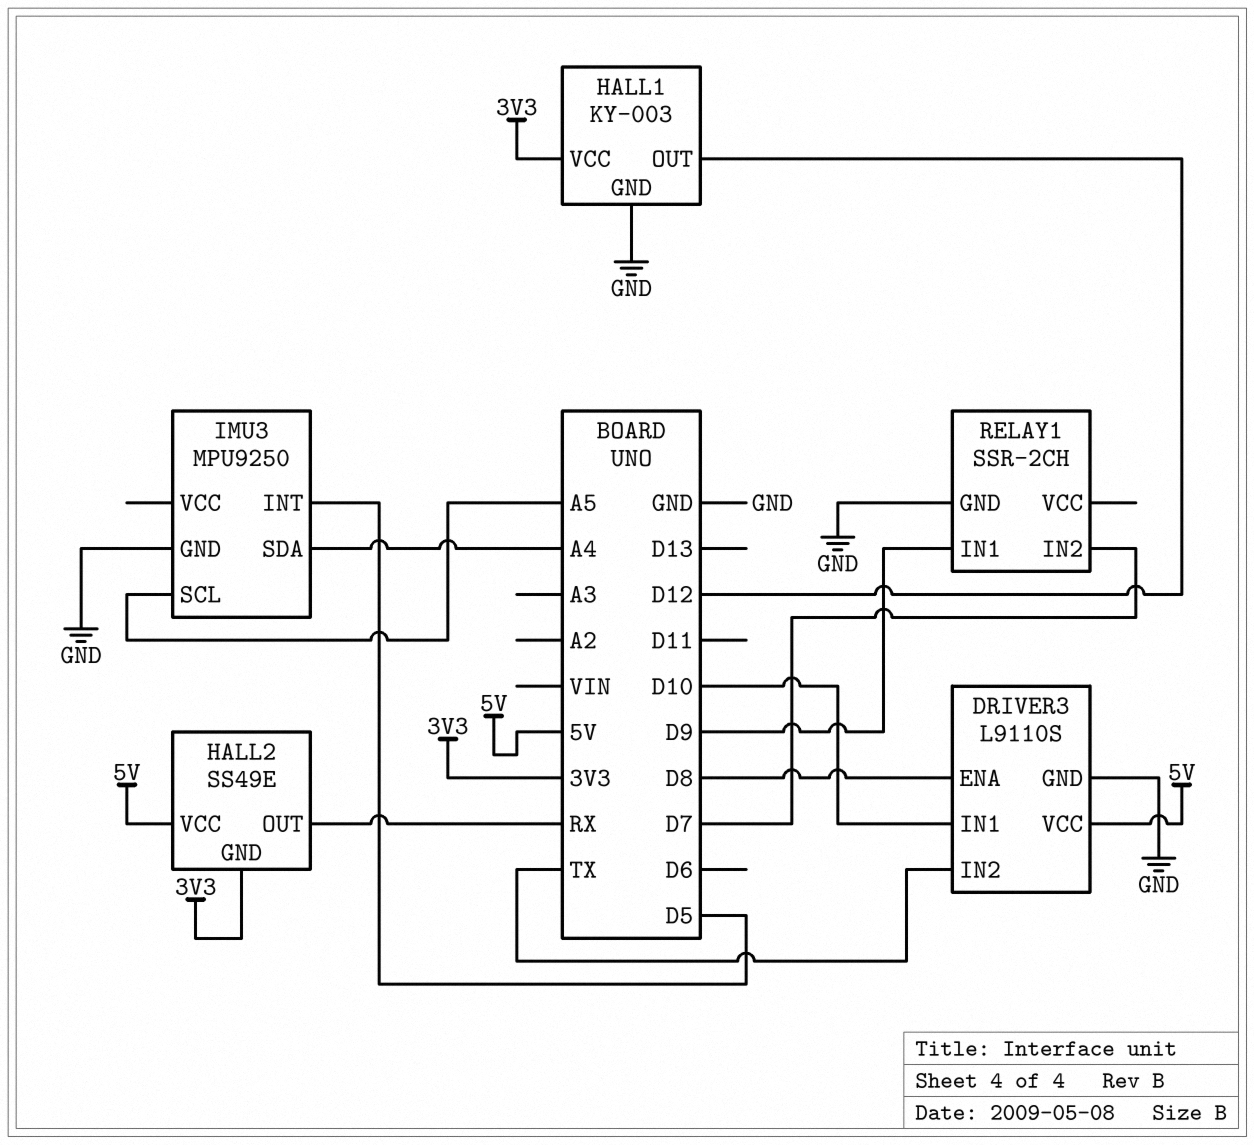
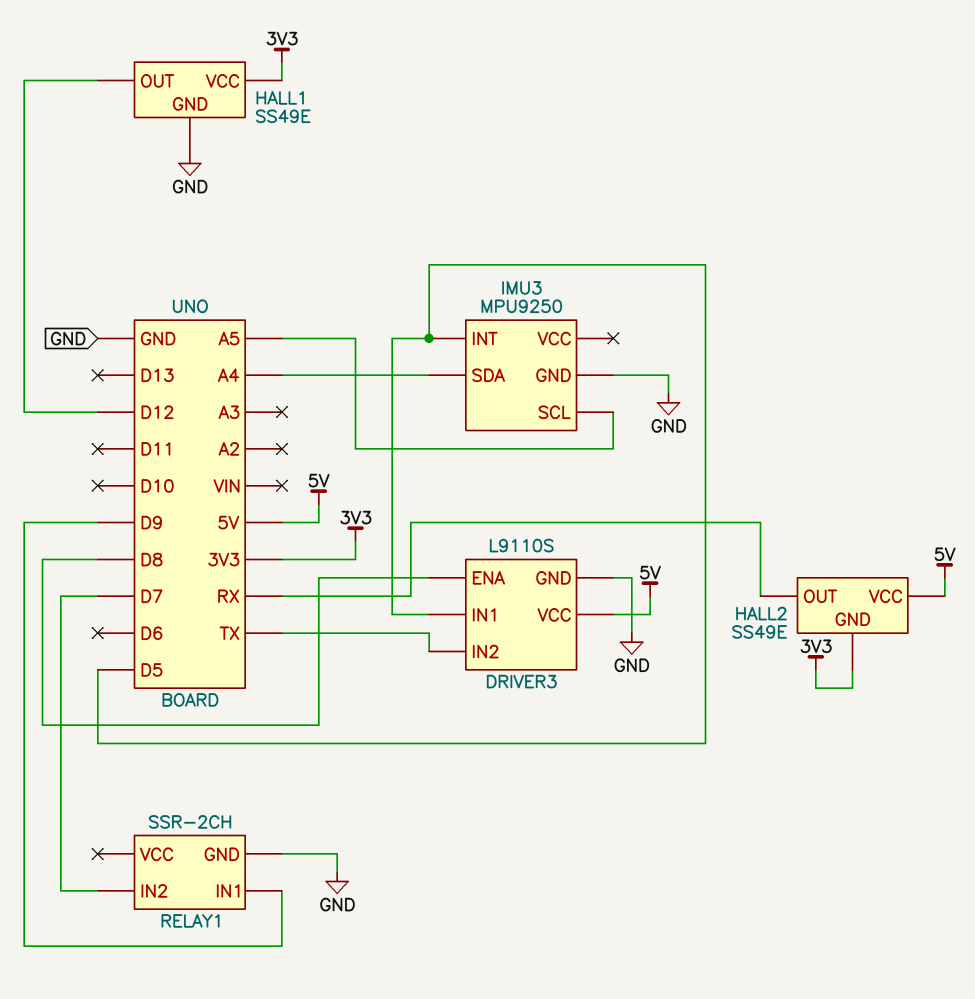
DRIVER3 pin IN1: D10 -> D5
HALL1: KY-003 -> SS49E

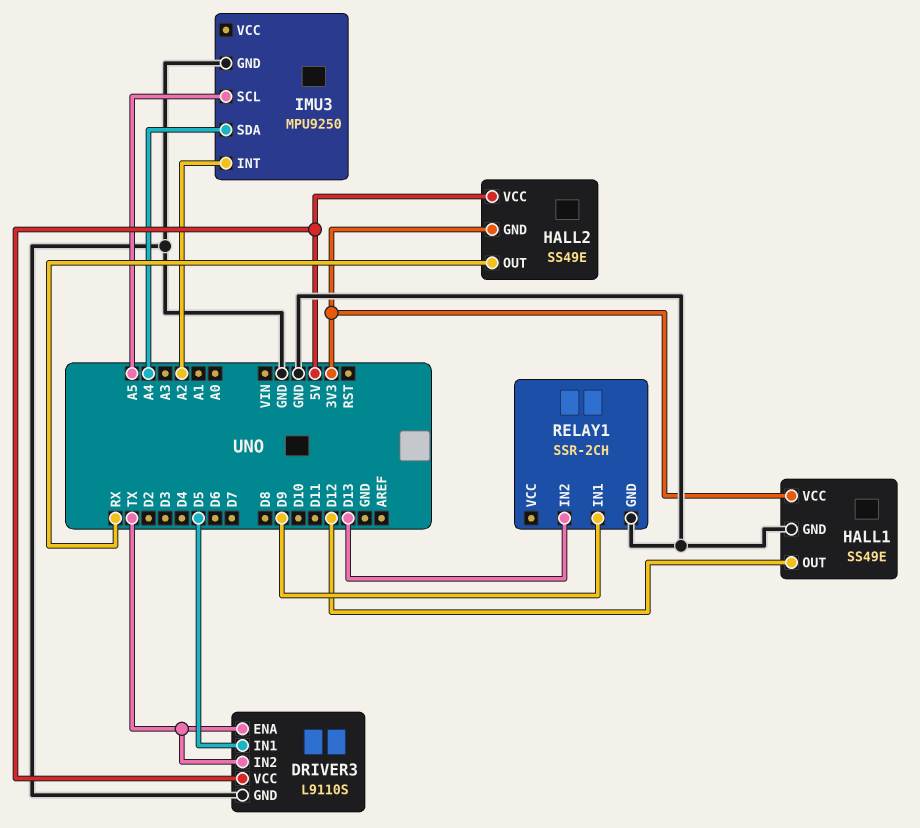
DRIVER3 pin ENA: D8 -> TX
IMU3 pin INT: D5 -> A2
RELAY1 pin IN2: D7 -> D13

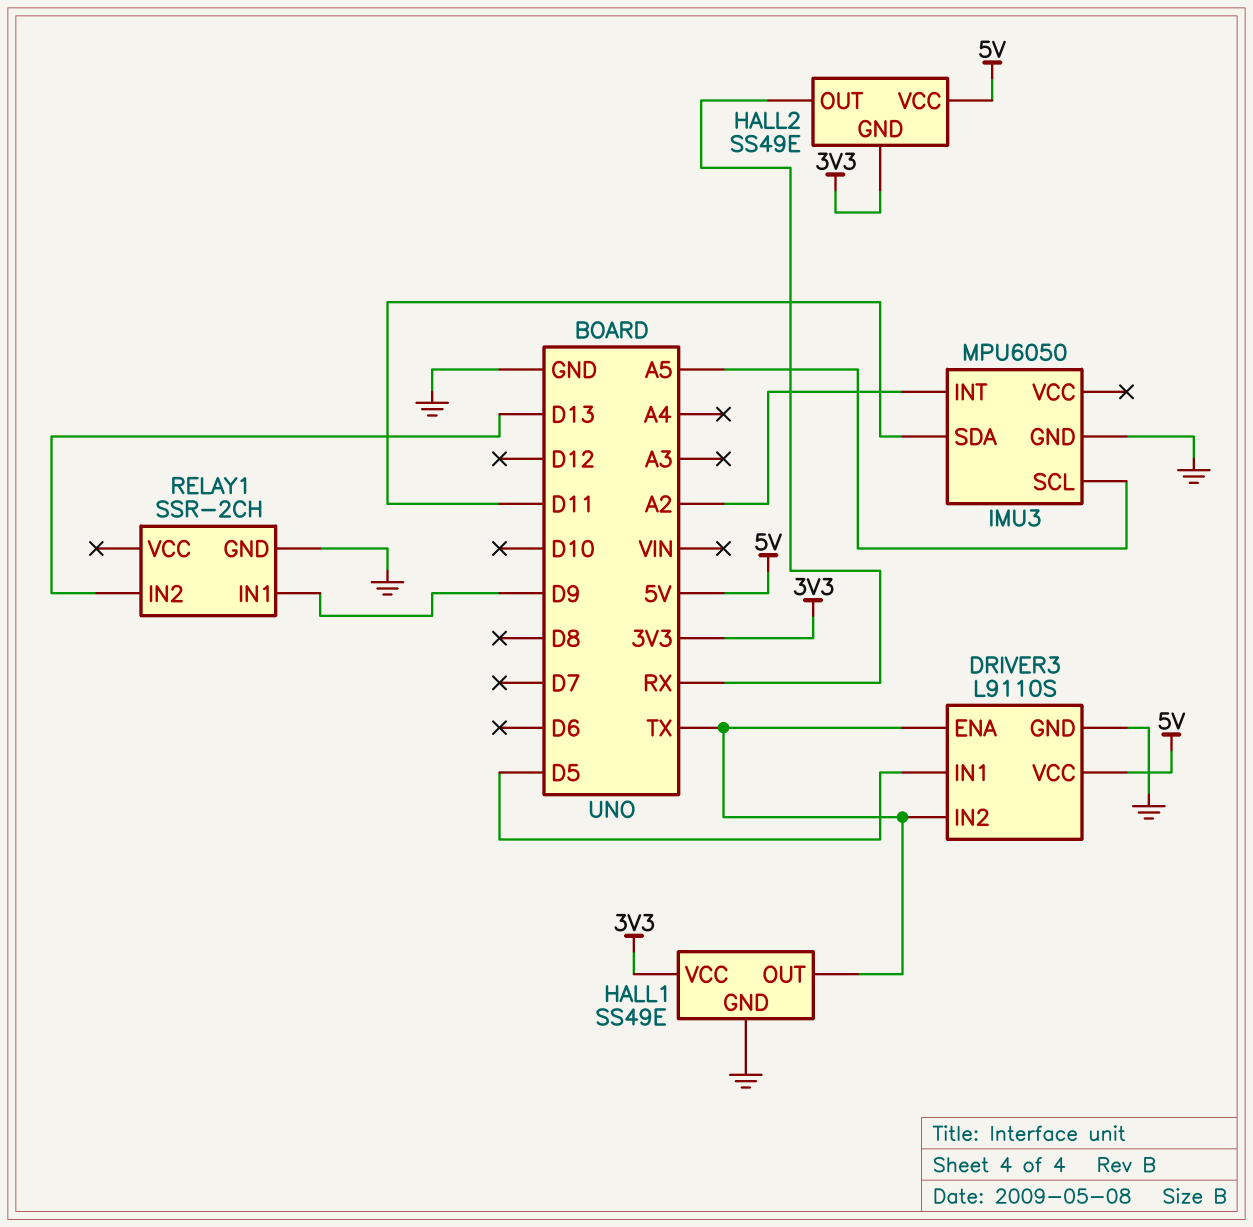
HALL1 pin OUT: D12 -> TX
IMU3: MPU9250 -> MPU6050
IMU3 pin SDA: A4 -> D11

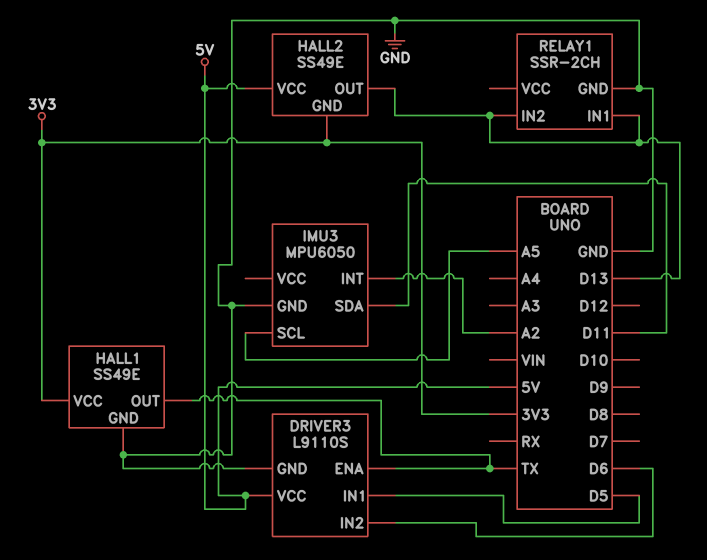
DRIVER3 pin IN2: TX -> D6
HALL2 pin OUT: RX -> D13
RELAY1 pin IN1: D9 -> D13

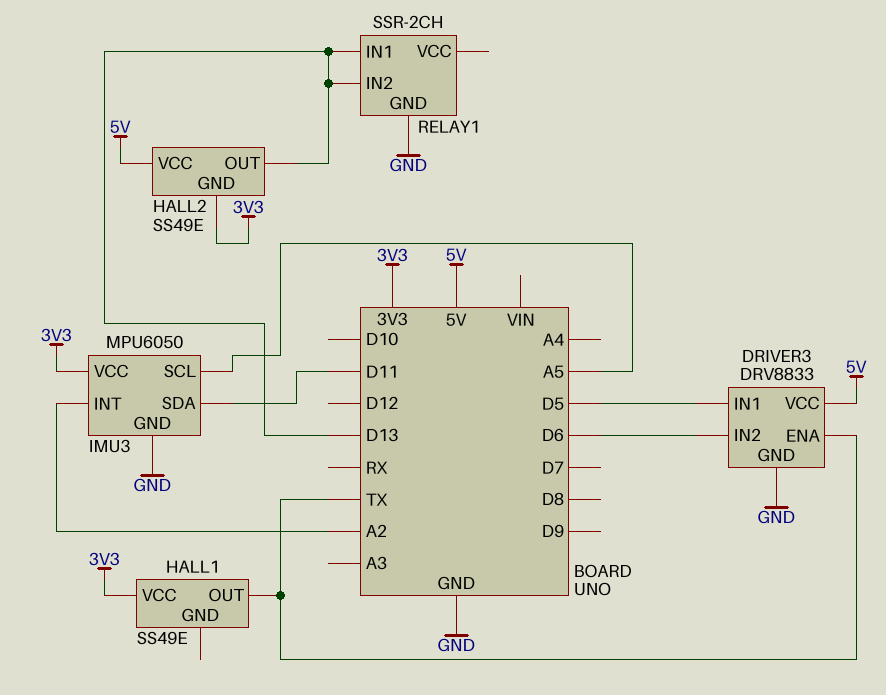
DRIVER3: L9110S -> DRV8833
HALL1 pin GND: GND -> none
IMU3 pin VCC: none -> 3V3

